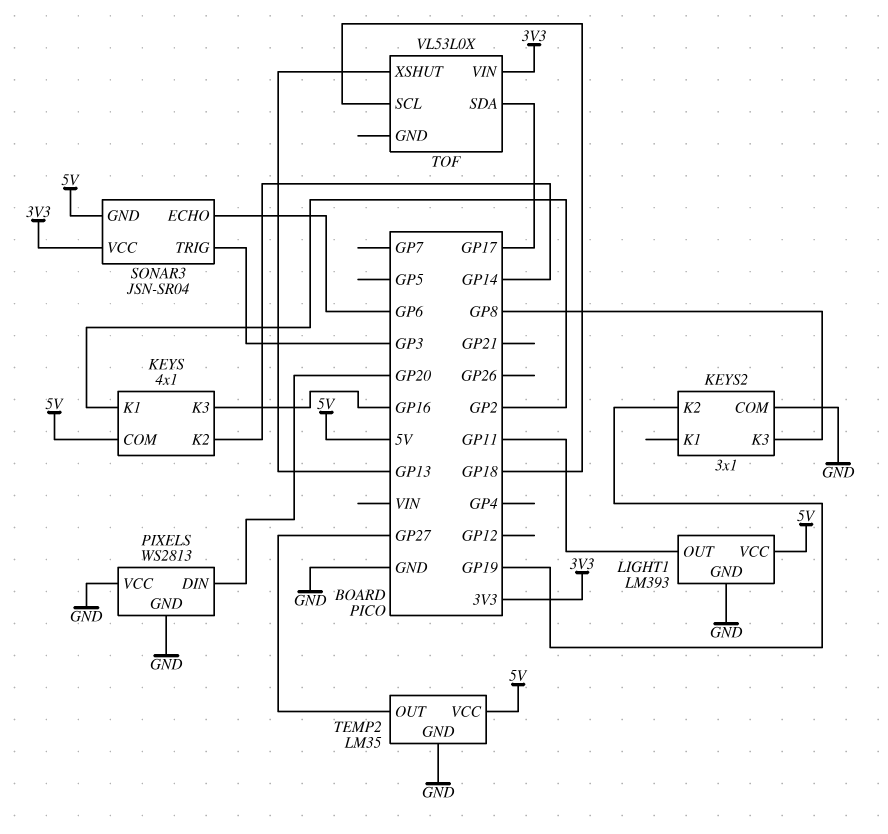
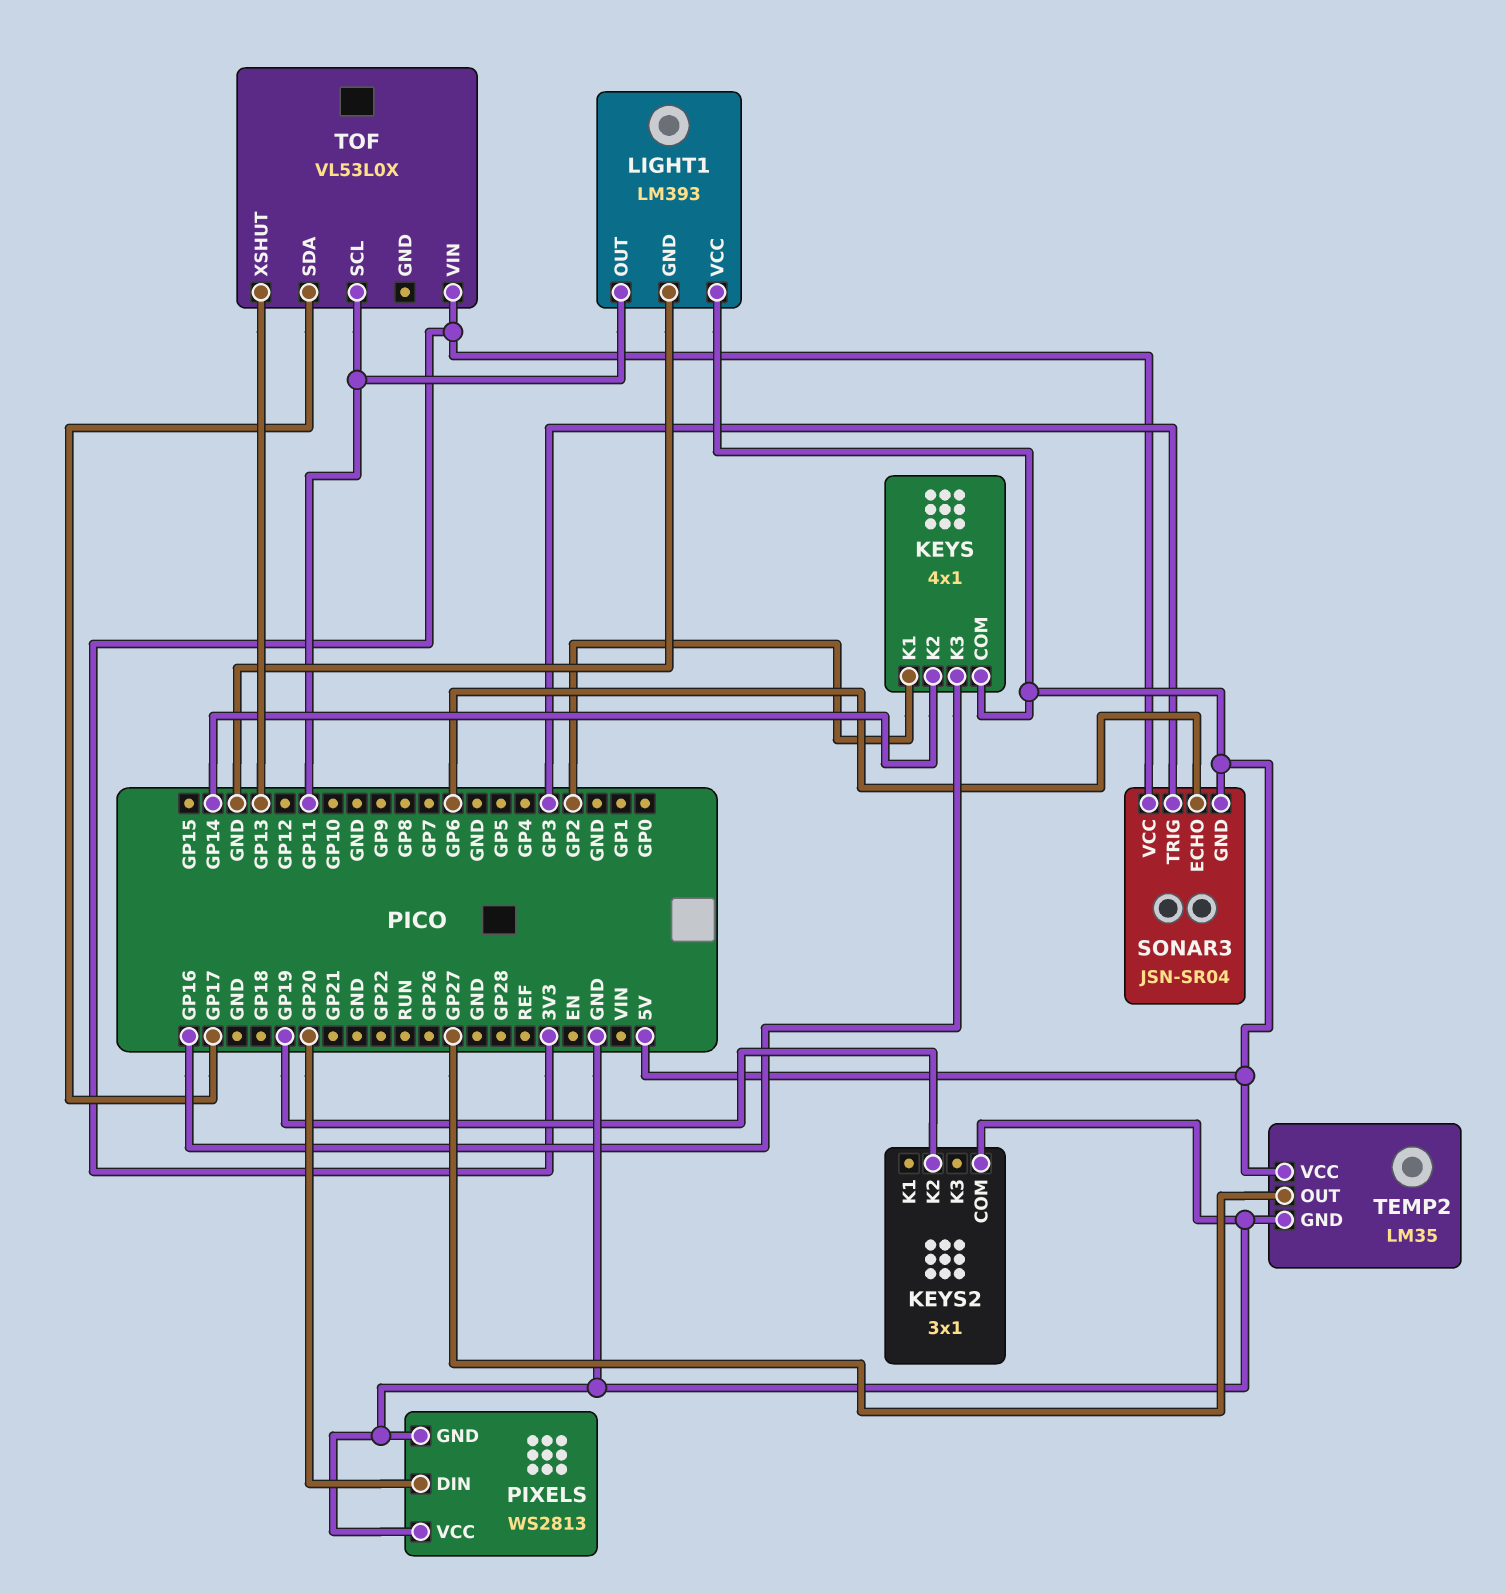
KEYS2 pin K3: GP8 -> none
TOF pin SCL: GP18 -> GP11

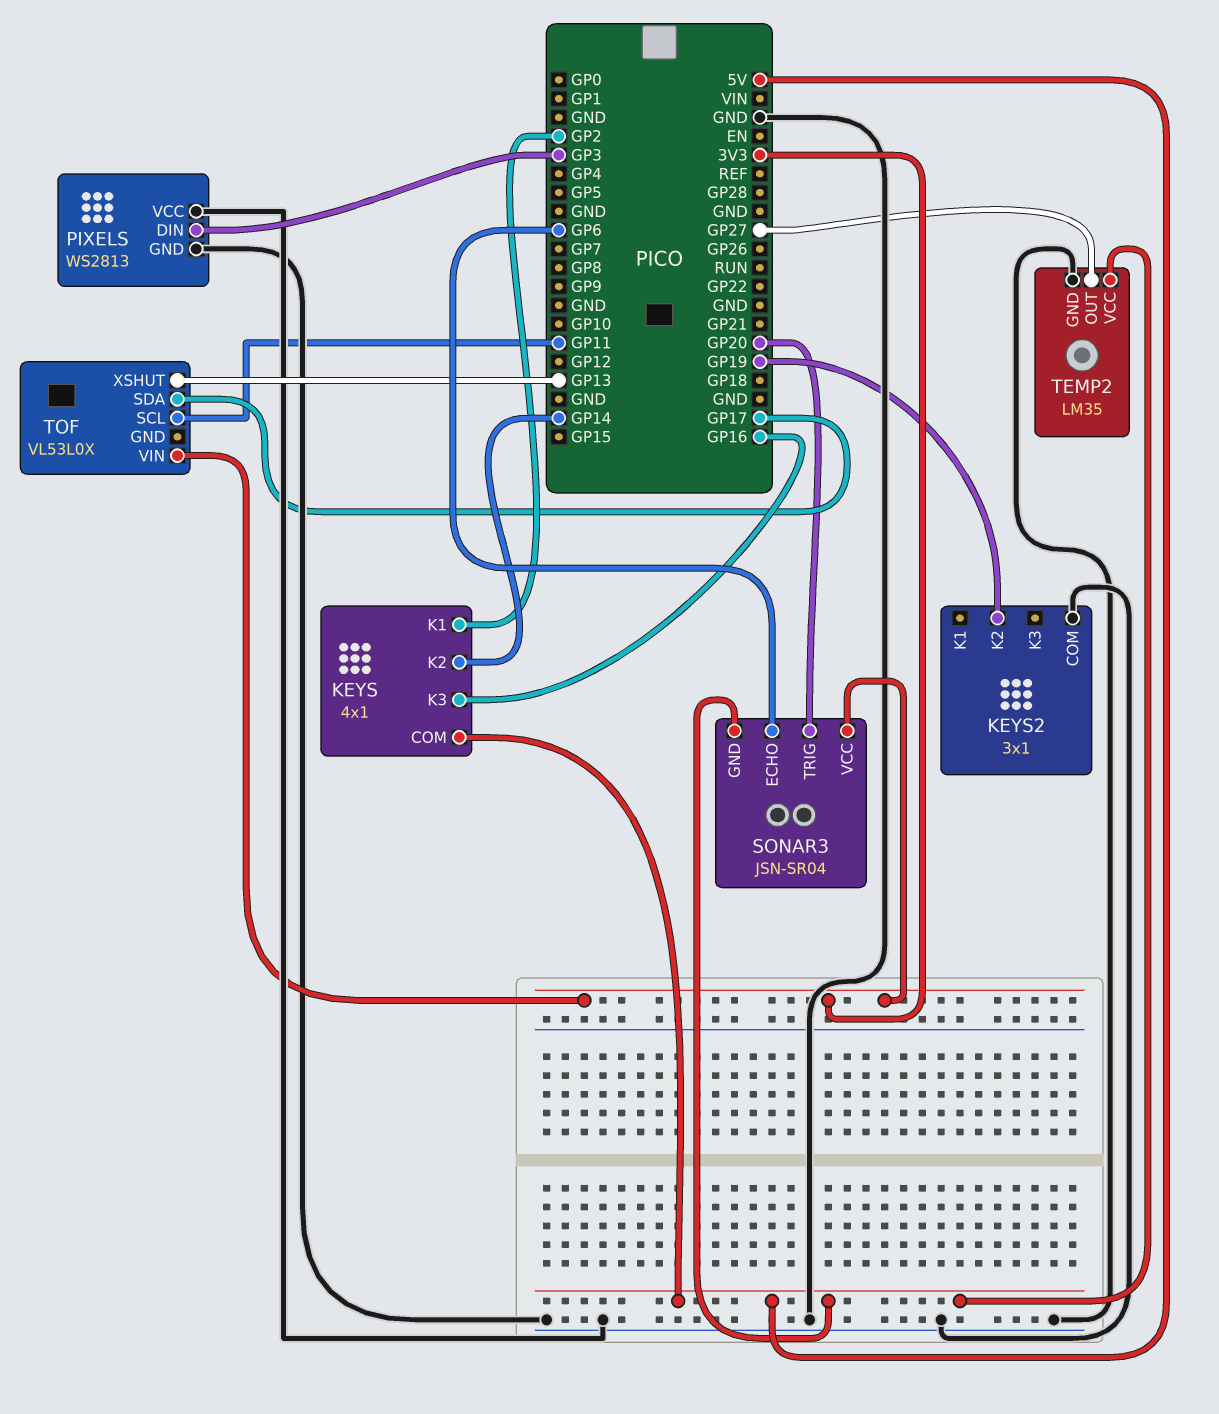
LIGHT1: LM393 -> none
LIGHT1 pin GND: GND -> none
LIGHT1 pin OUT: GP11 -> none
LIGHT1 pin VCC: 5V -> none
PIXELS pin DIN: GP20 -> GP3
SONAR3 pin TRIG: GP3 -> GP20

